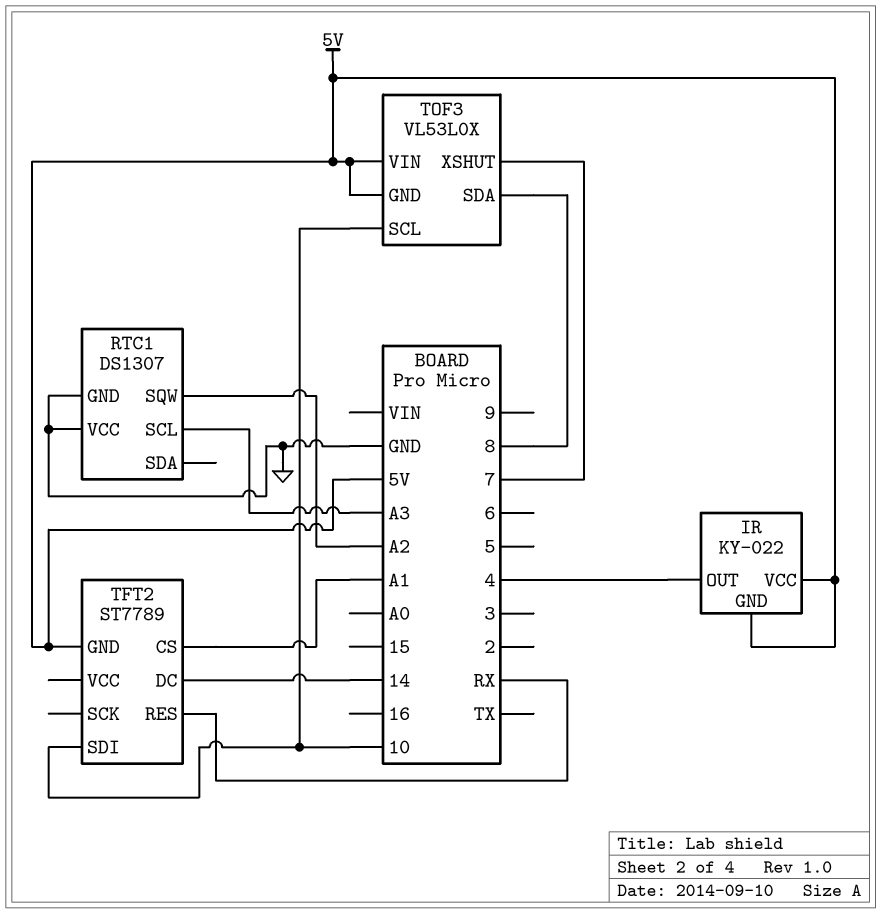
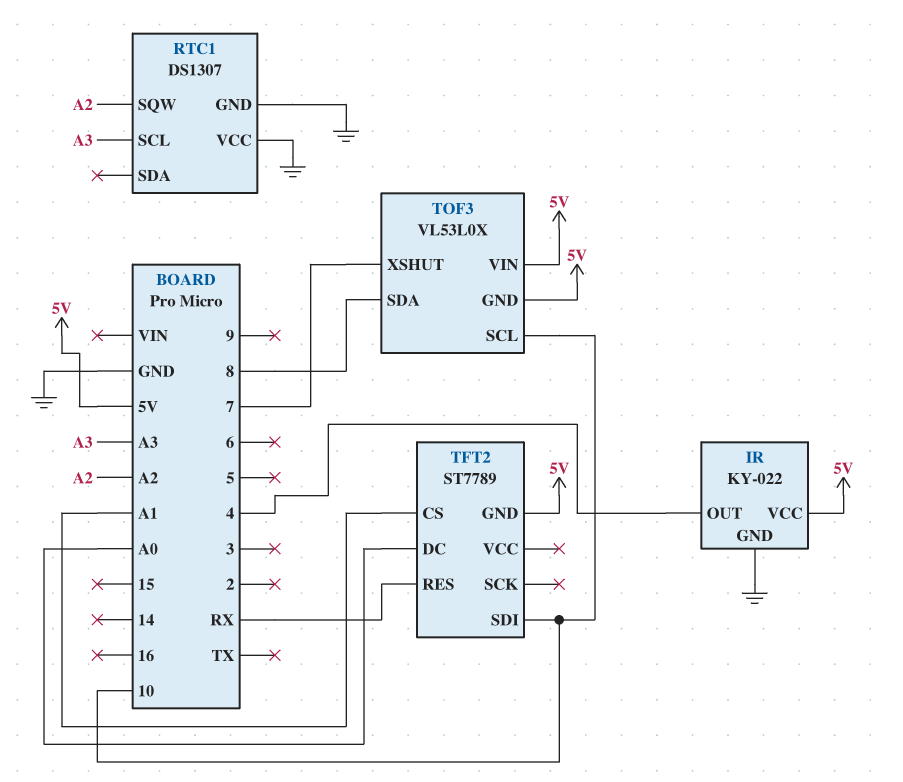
IR pin GND: 5V -> GND
TFT2 pin DC: 14 -> A0

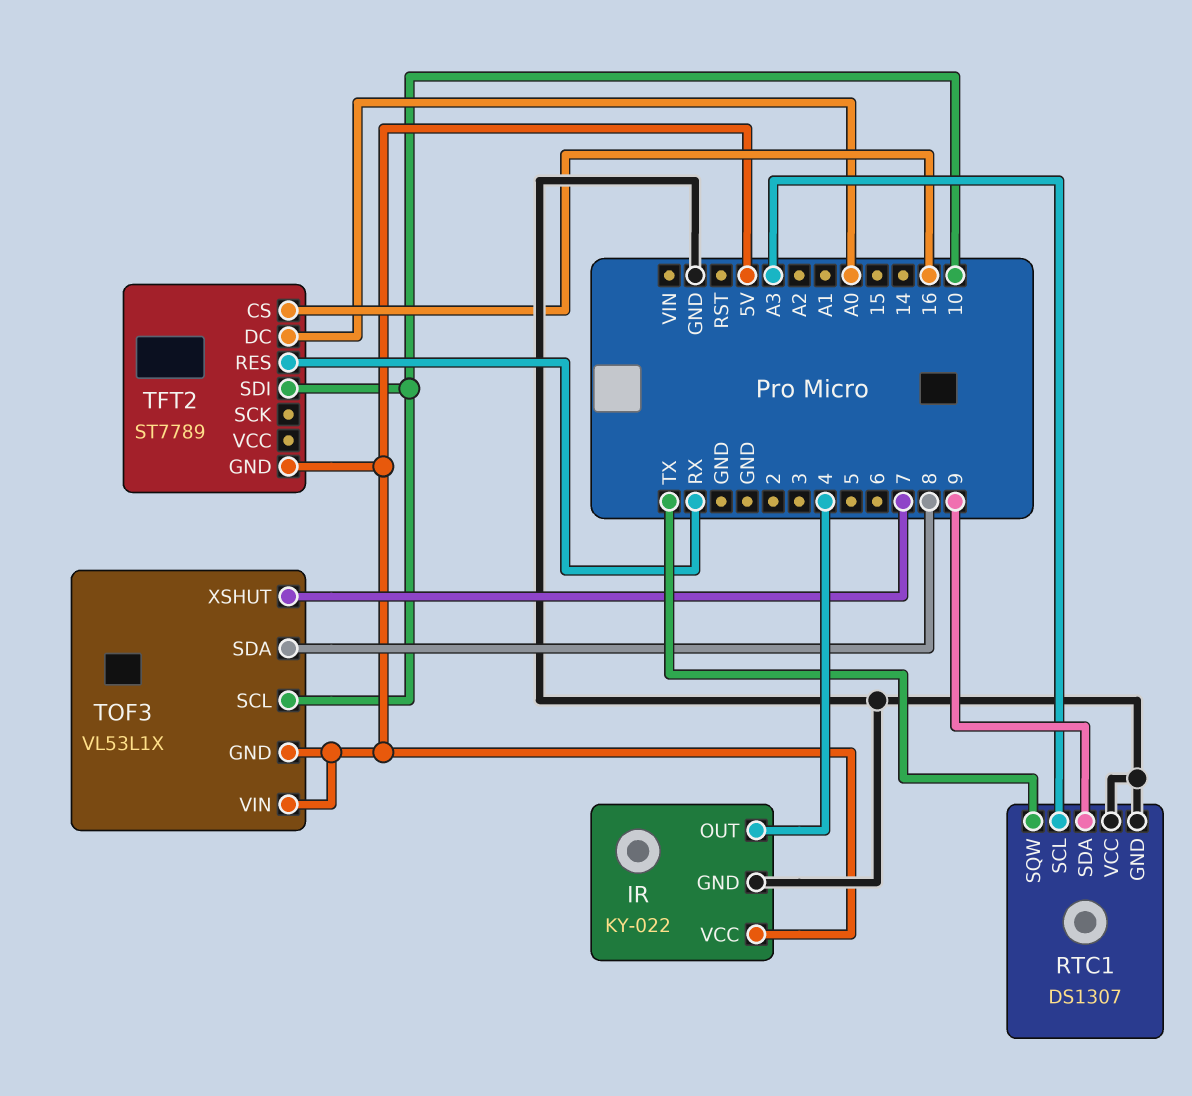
RTC1 pin SDA: none -> 9
RTC1 pin SQW: A2 -> TX
TFT2 pin CS: A1 -> 16
TOF3: VL53L0X -> VL53L1X

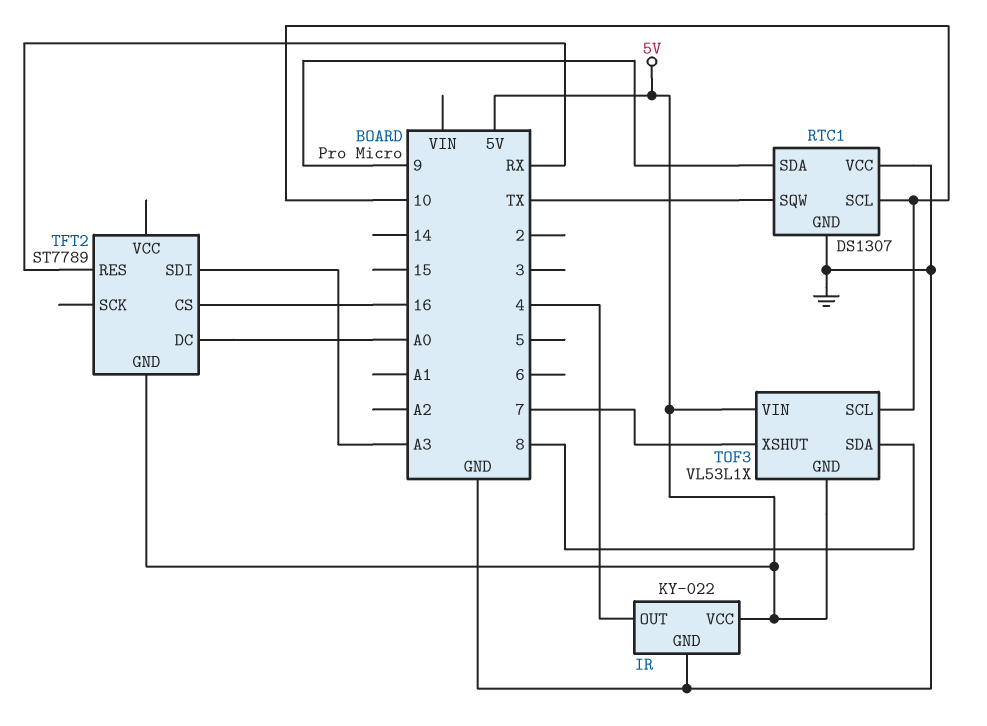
RTC1 pin SCL: A3 -> 10
TFT2 pin SDI: 10 -> A3

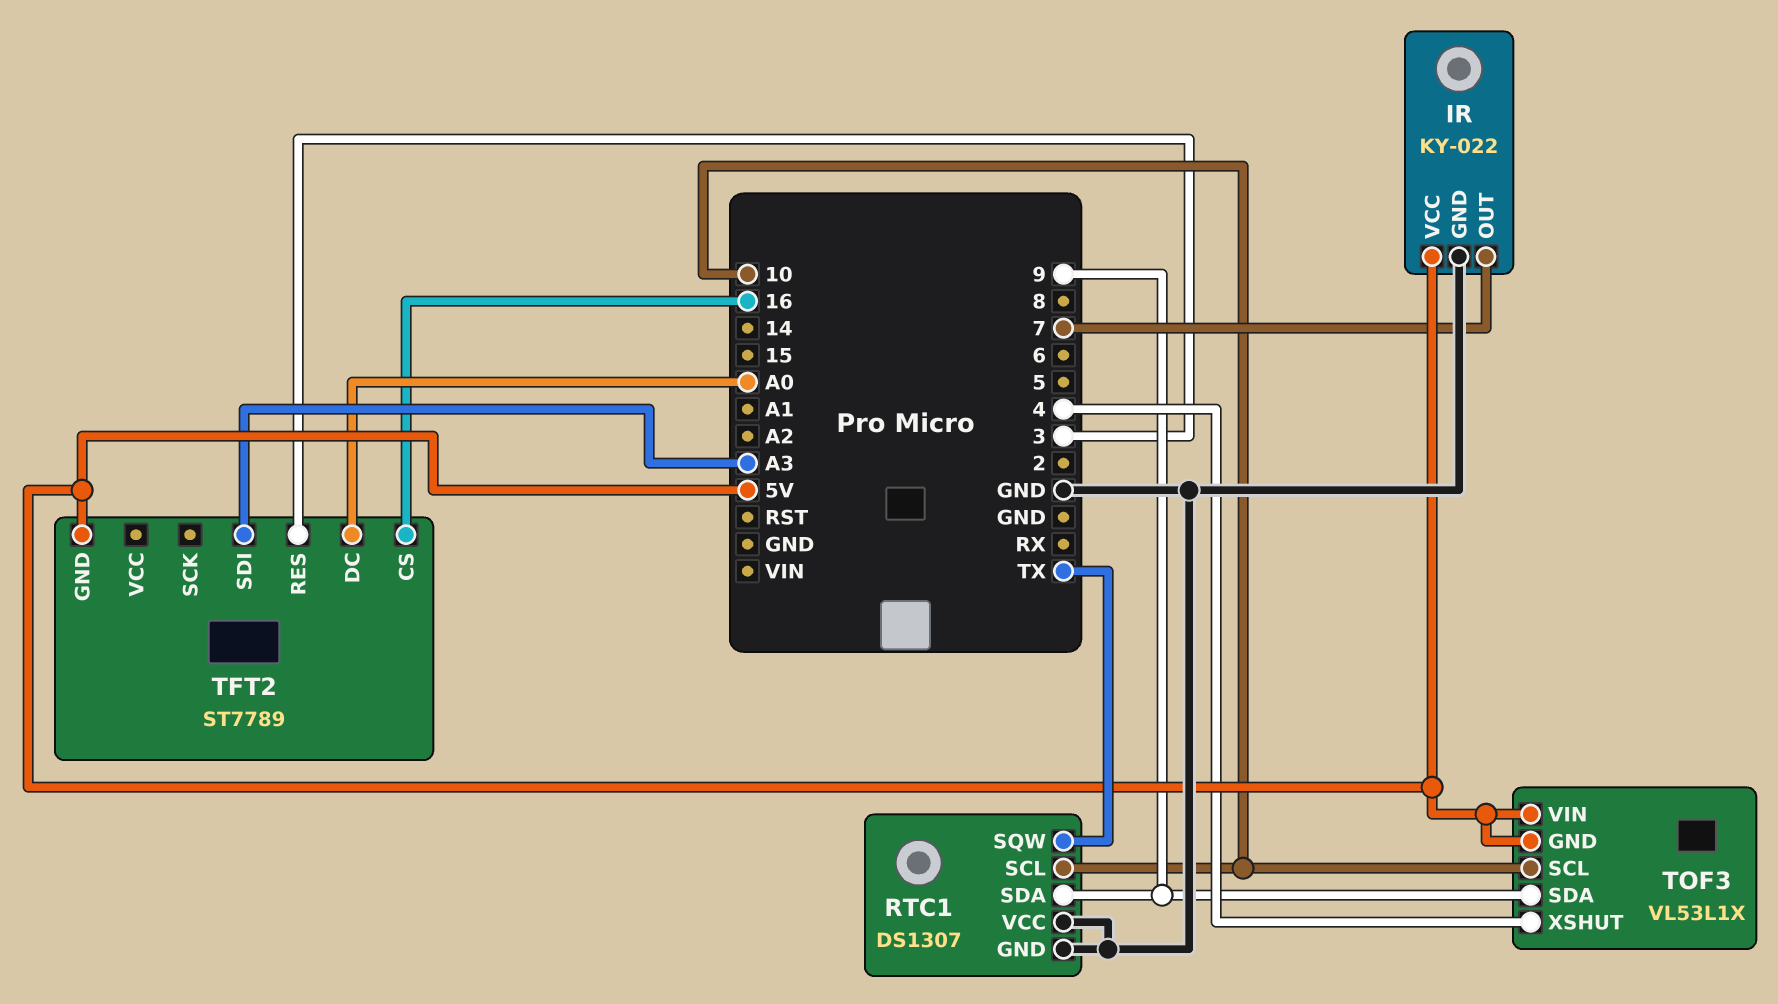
IR pin OUT: 4 -> 7
TFT2 pin RES: RX -> 3
TOF3 pin SDA: 8 -> 9
TOF3 pin XSHUT: 7 -> 4

